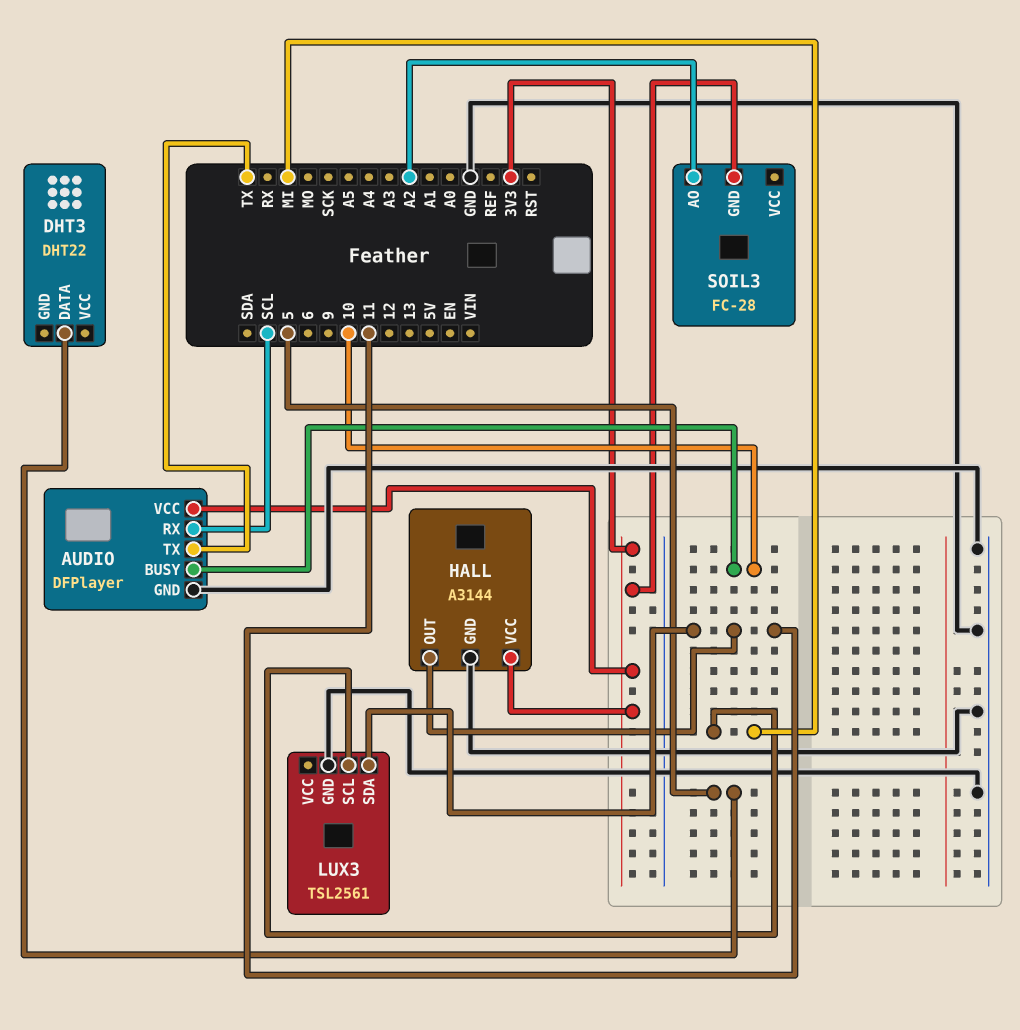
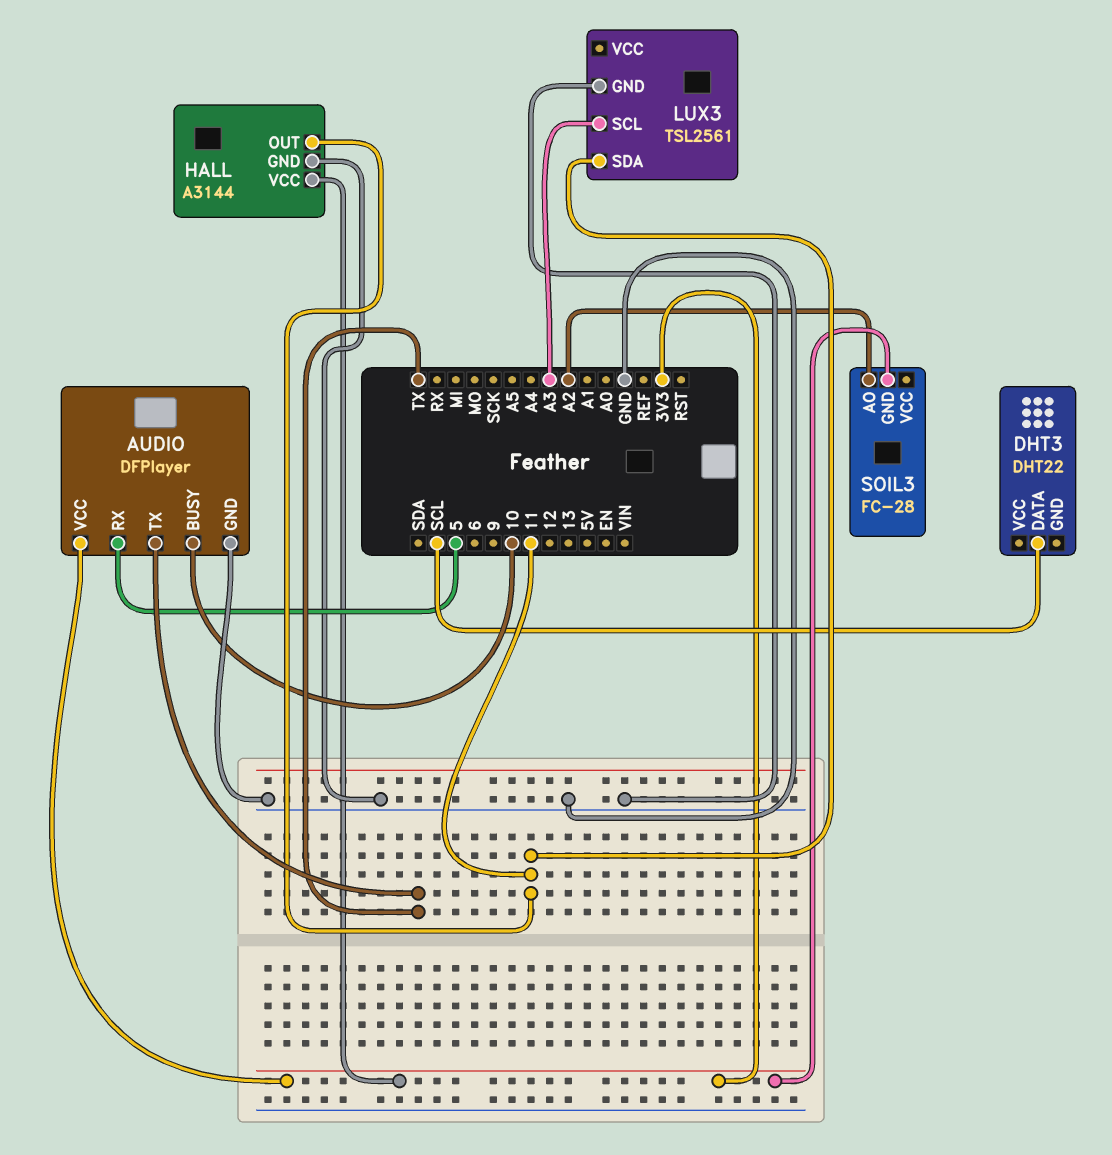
AUDIO pin RX: SCL -> 5
DHT3 pin DATA: 5 -> SCL
LUX3 pin SCL: MI -> A3

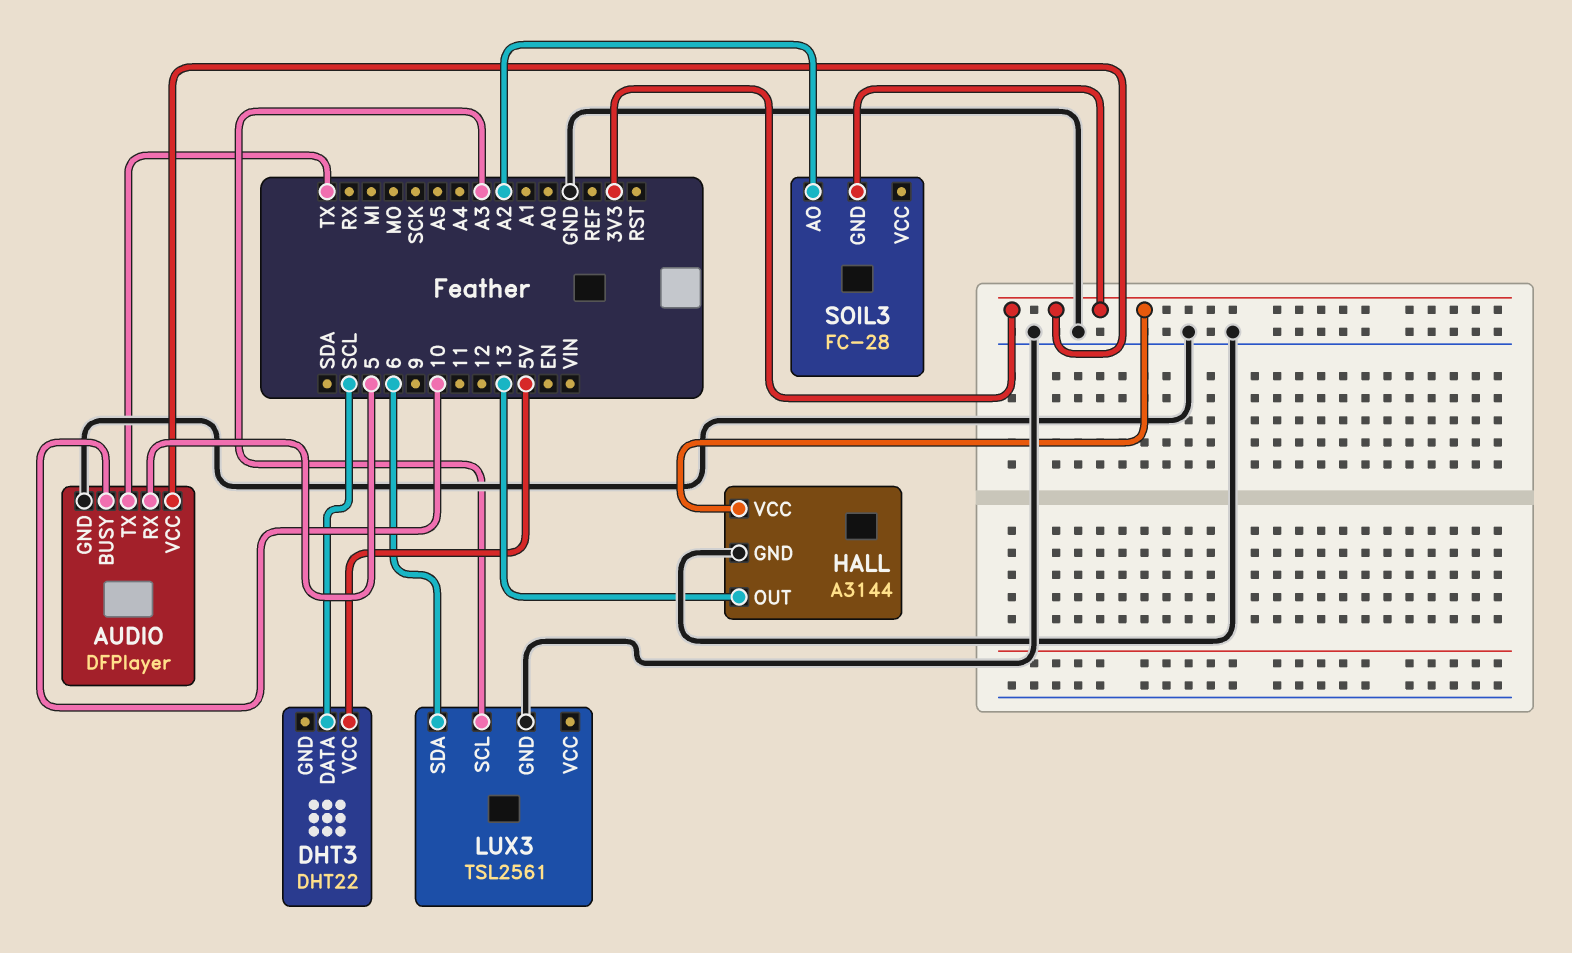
DHT3 pin VCC: none -> 5V
HALL pin OUT: 11 -> 13
LUX3 pin SDA: 11 -> 6

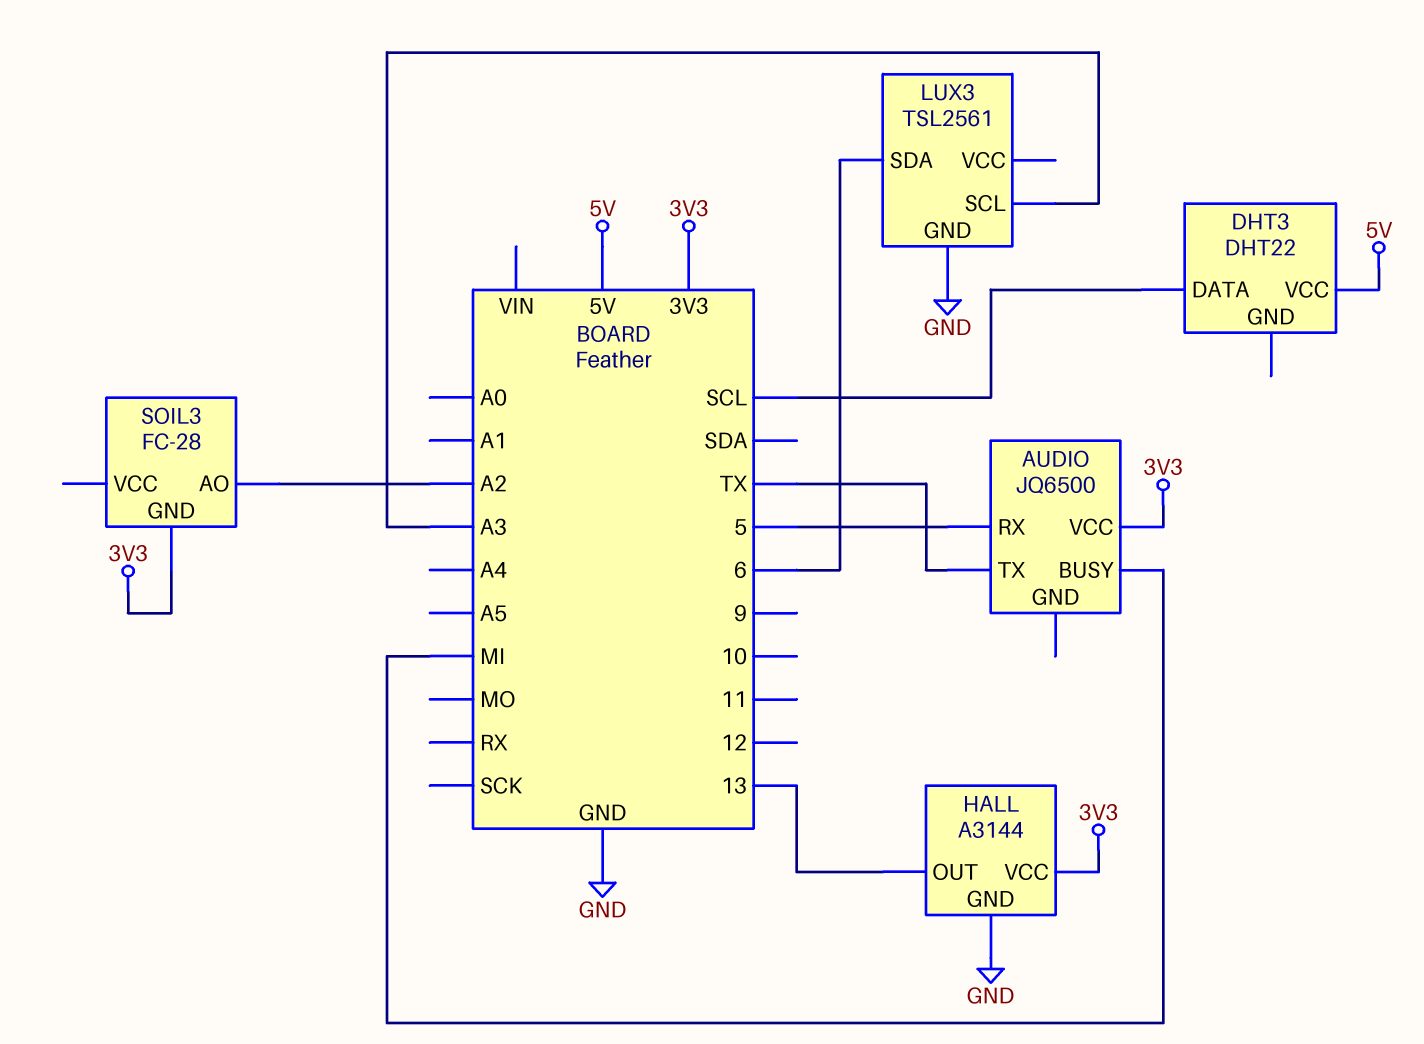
AUDIO: DFPlayer -> JQ6500
AUDIO pin BUSY: 10 -> MI
AUDIO pin GND: GND -> none

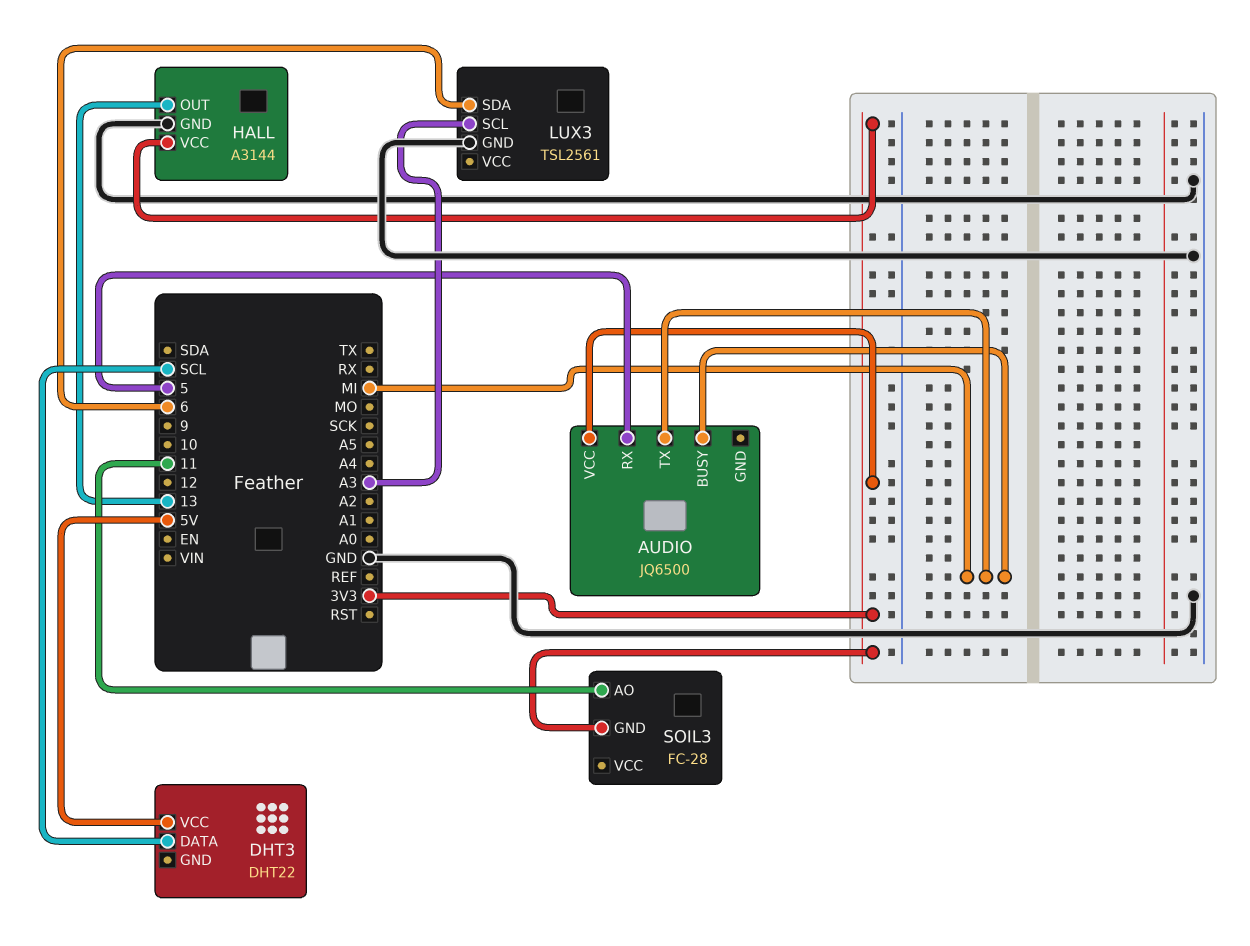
AUDIO pin TX: TX -> MI
SOIL3 pin AO: A2 -> 11

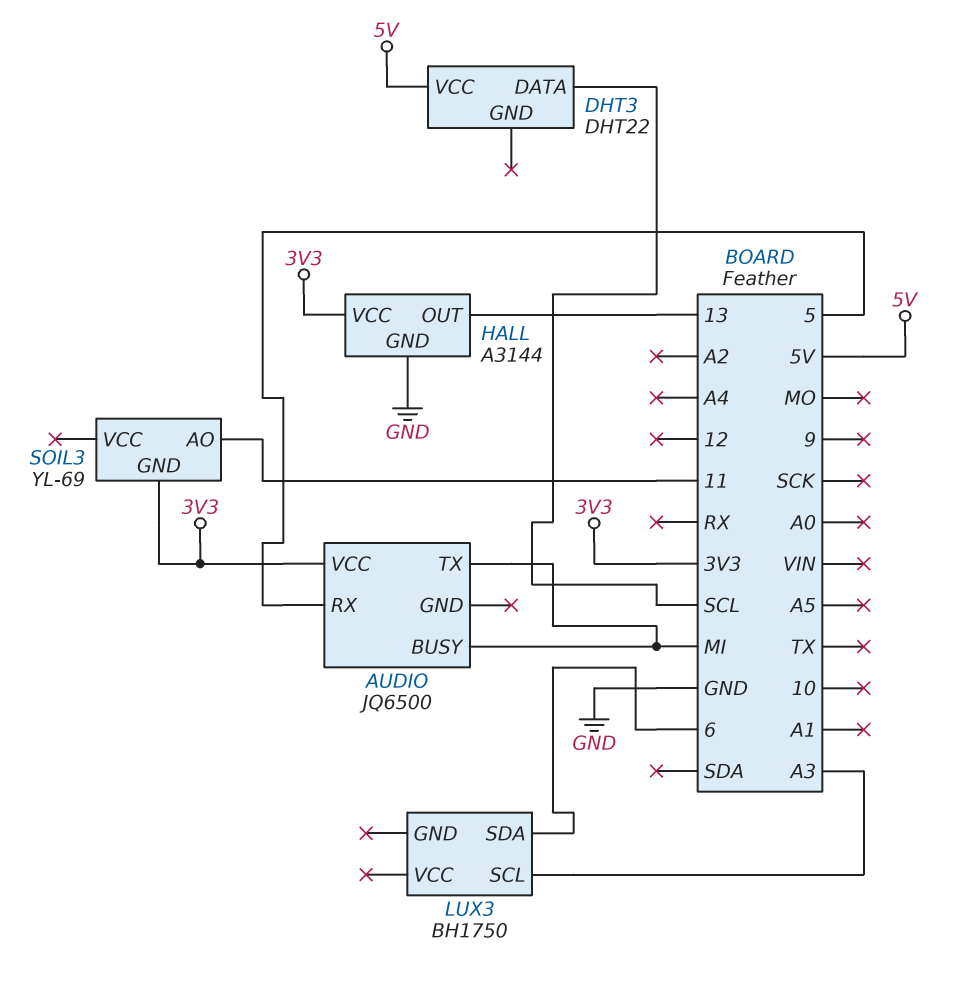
LUX3: TSL2561 -> BH1750
LUX3 pin GND: GND -> none
SOIL3: FC-28 -> YL-69

